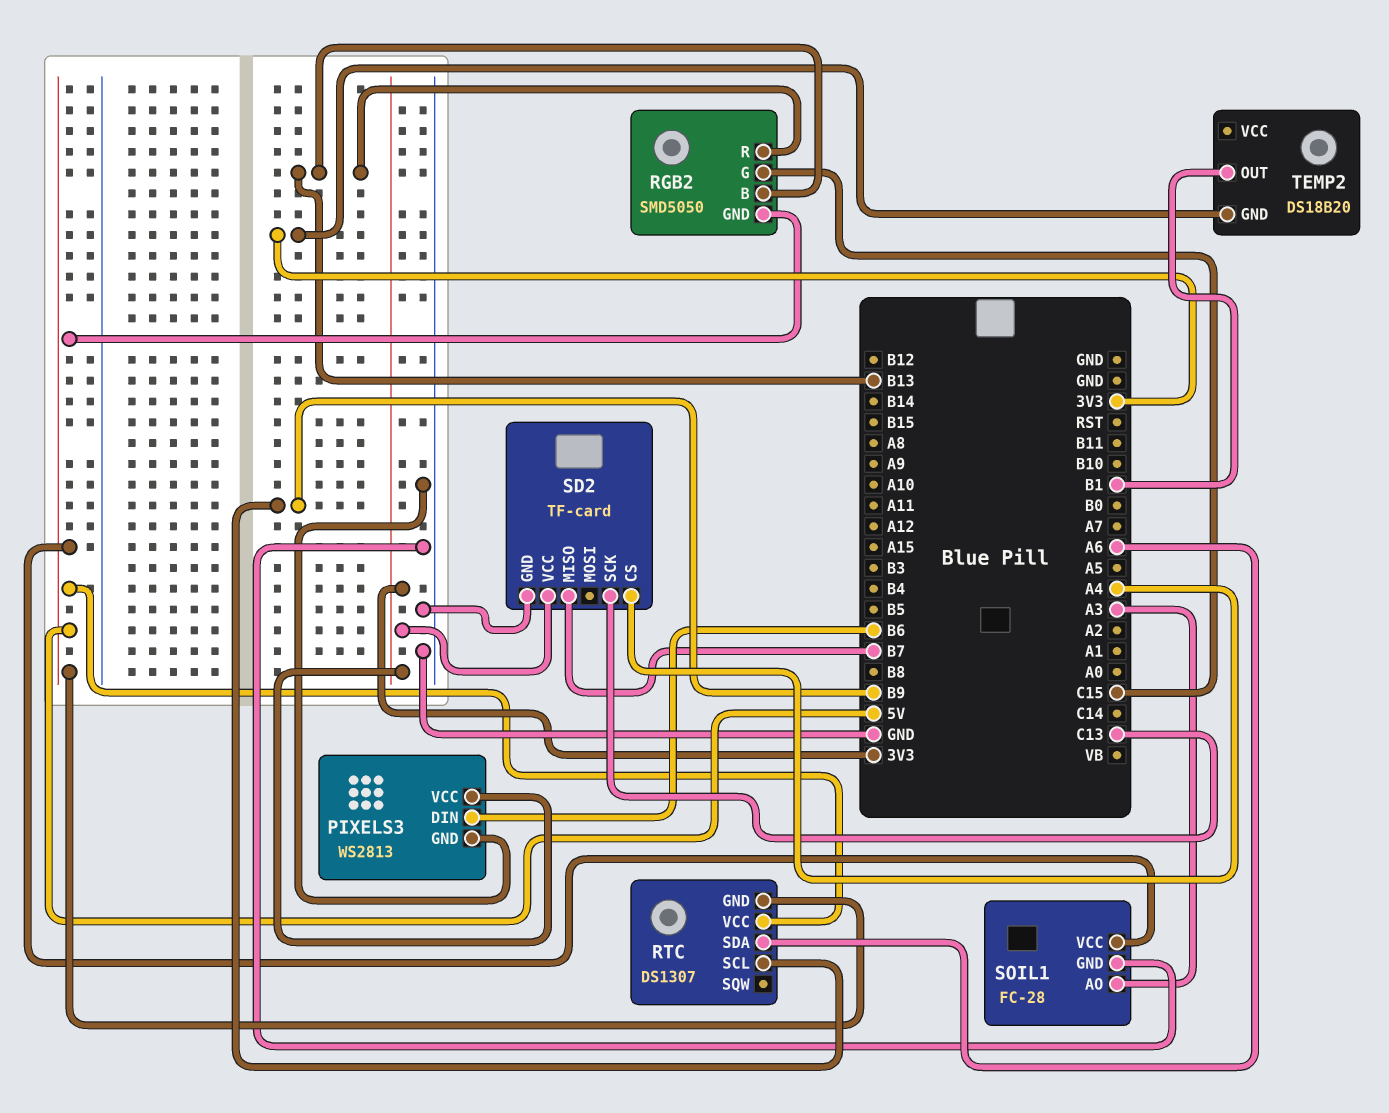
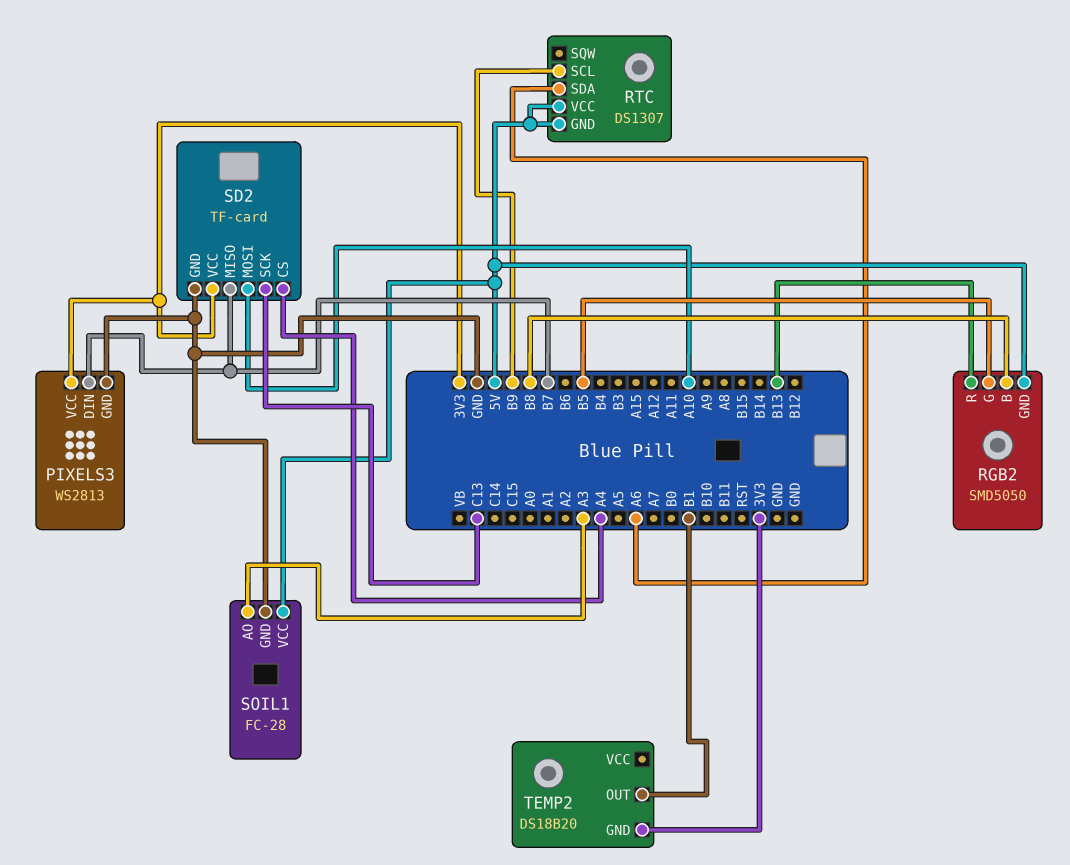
PIXELS3 pin DIN: B6 -> B7
RGB2 pin B: B13 -> B8
RGB2 pin G: C15 -> B5
SD2 pin MOSI: none -> A10

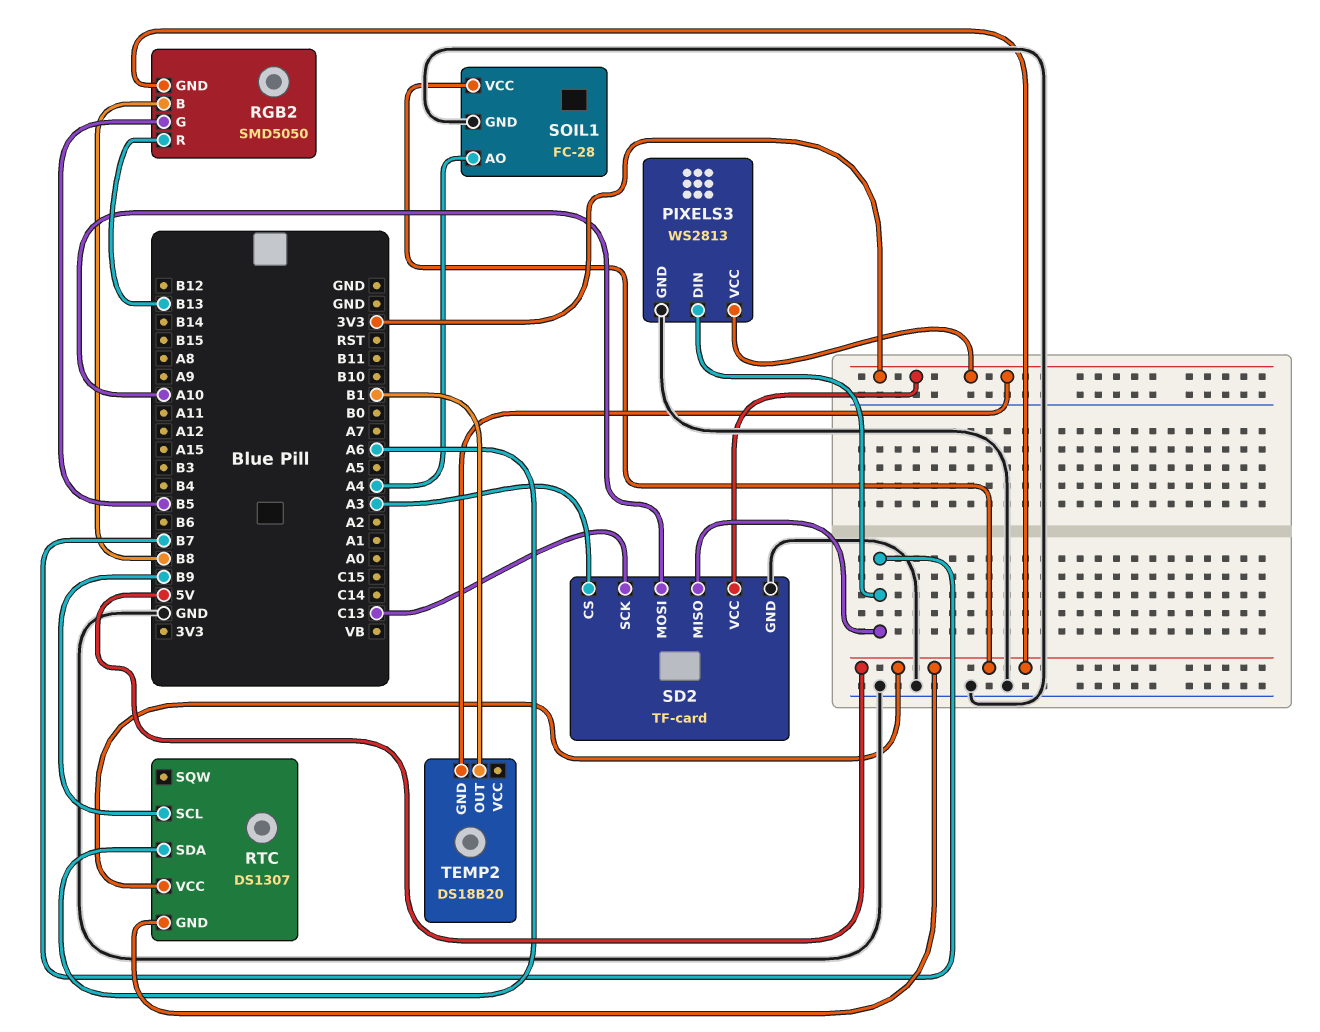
SD2 pin CS: A4 -> A3
SOIL1 pin AO: A3 -> A4

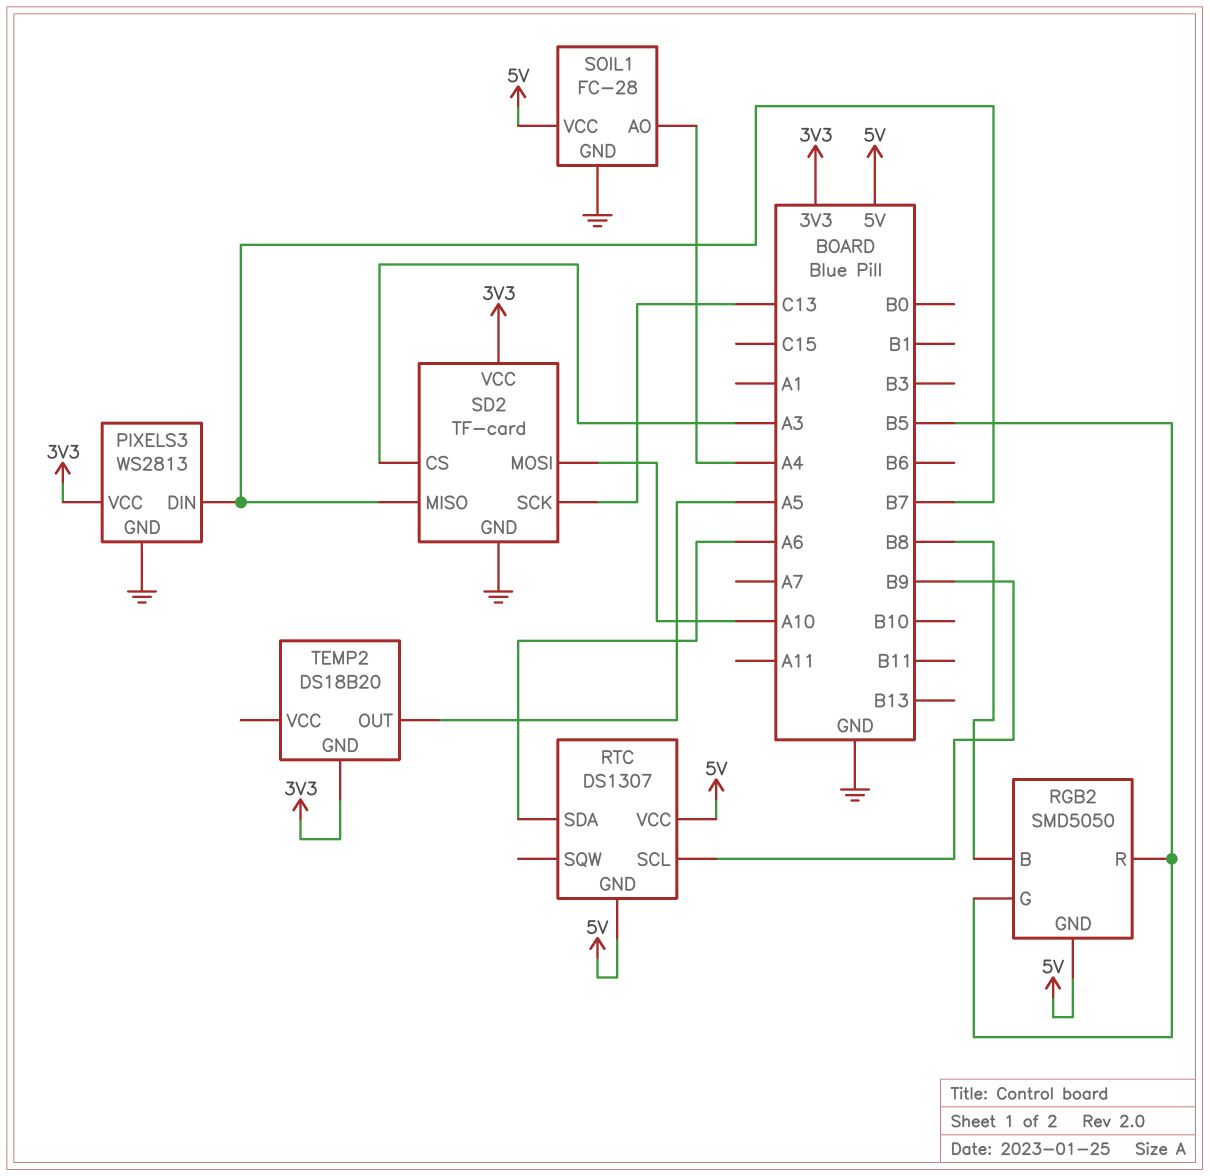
RGB2 pin R: B13 -> B5
TEMP2 pin OUT: B1 -> A5

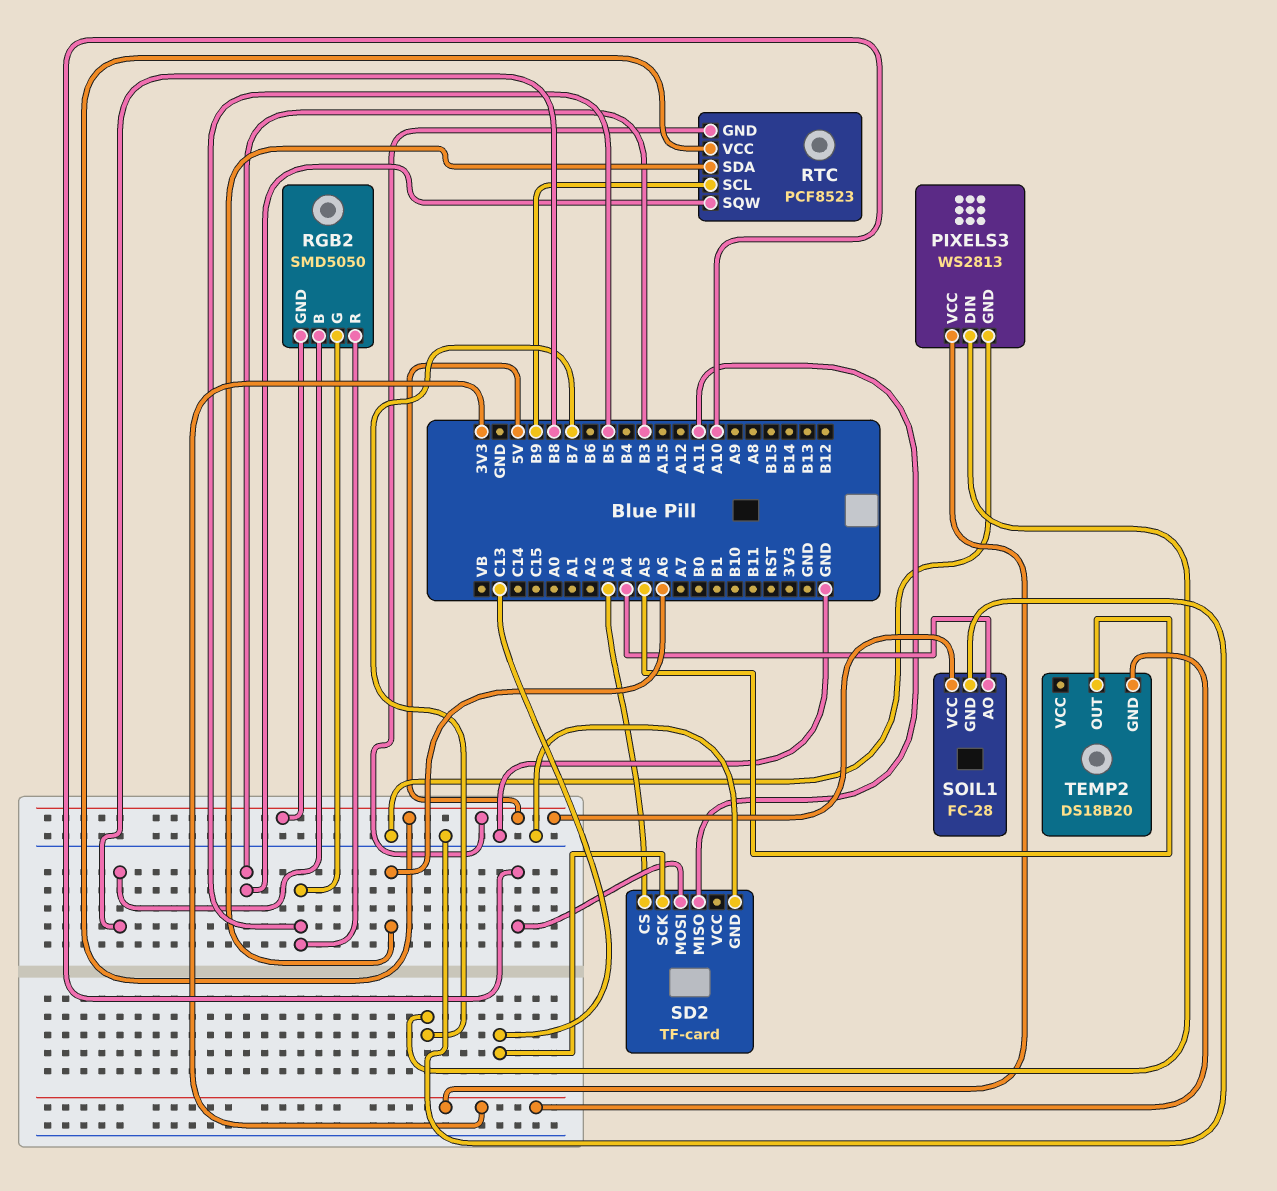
RTC: DS1307 -> PCF8523
RTC pin SQW: none -> B3
SD2 pin MISO: B7 -> A11
SD2 pin VCC: 3V3 -> none

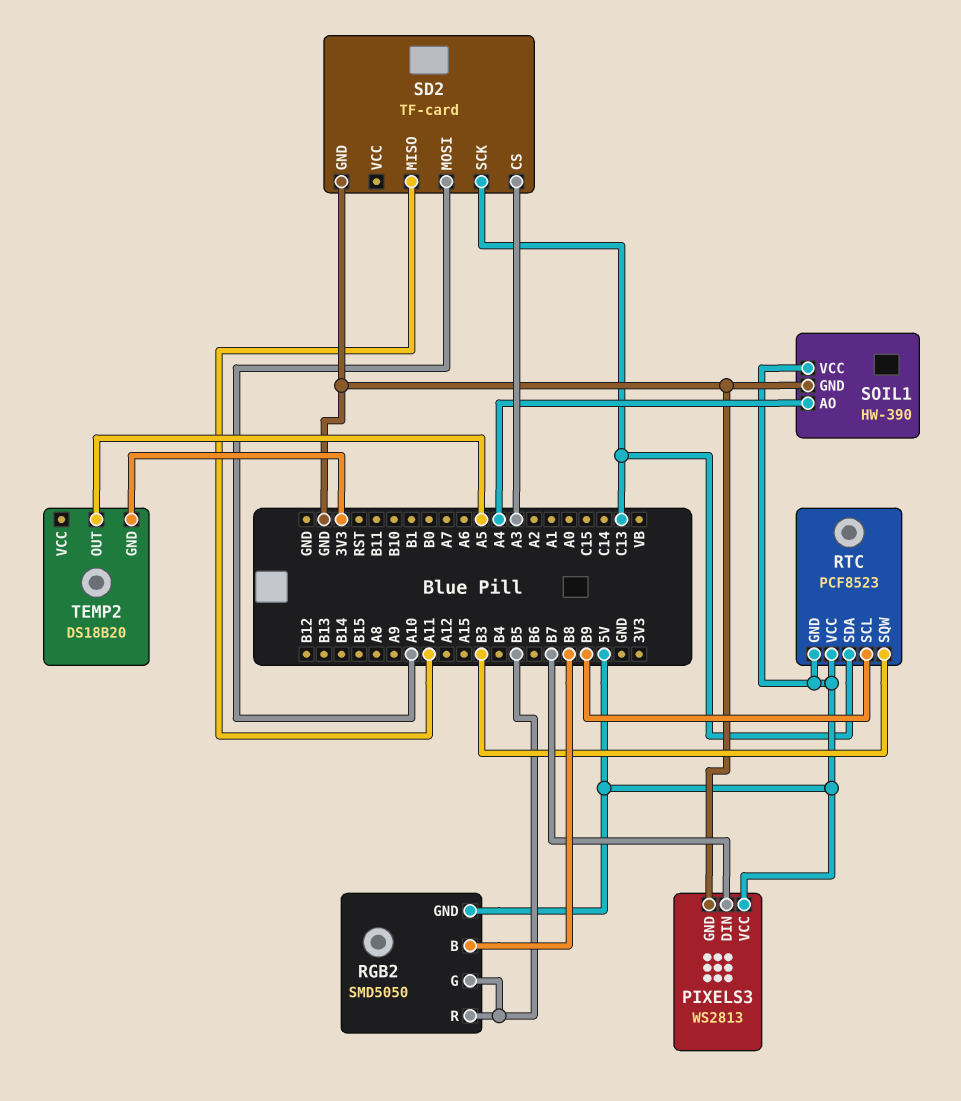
PIXELS3 pin VCC: 3V3 -> 5V
RTC pin SDA: A6 -> C13
SOIL1: FC-28 -> HW-390

